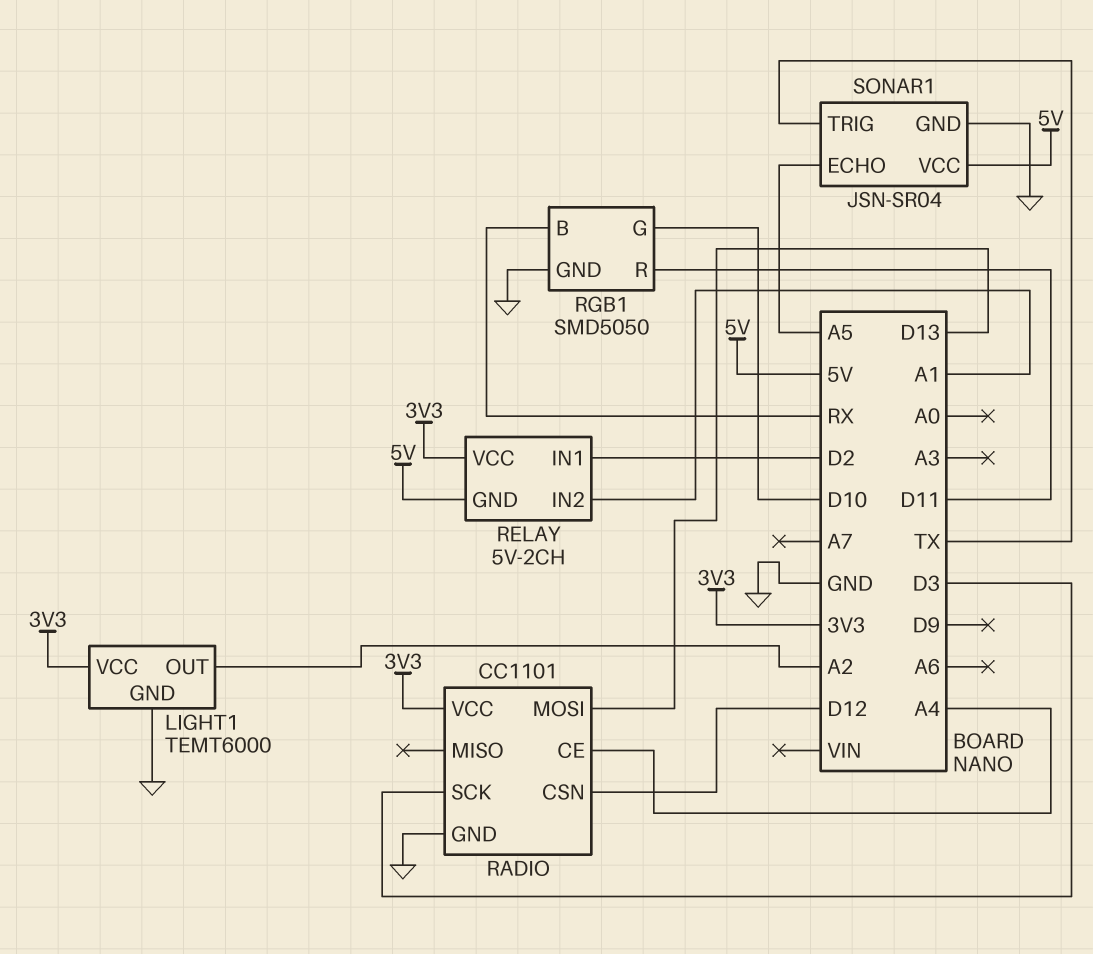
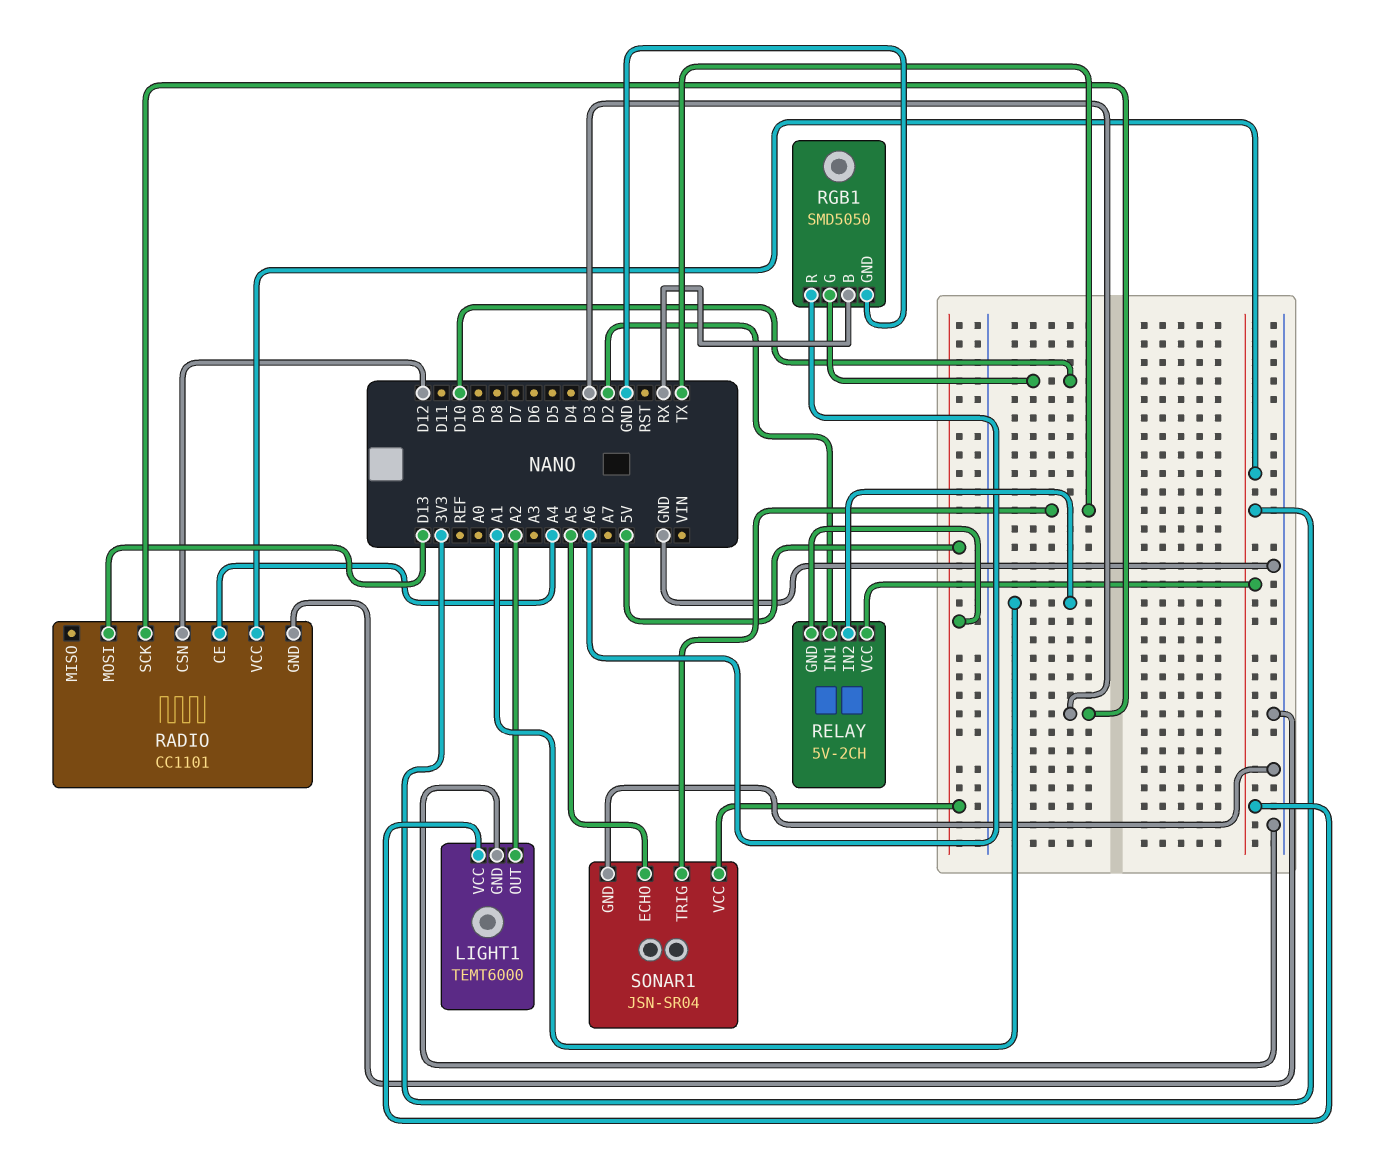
RGB1 pin R: D11 -> A6

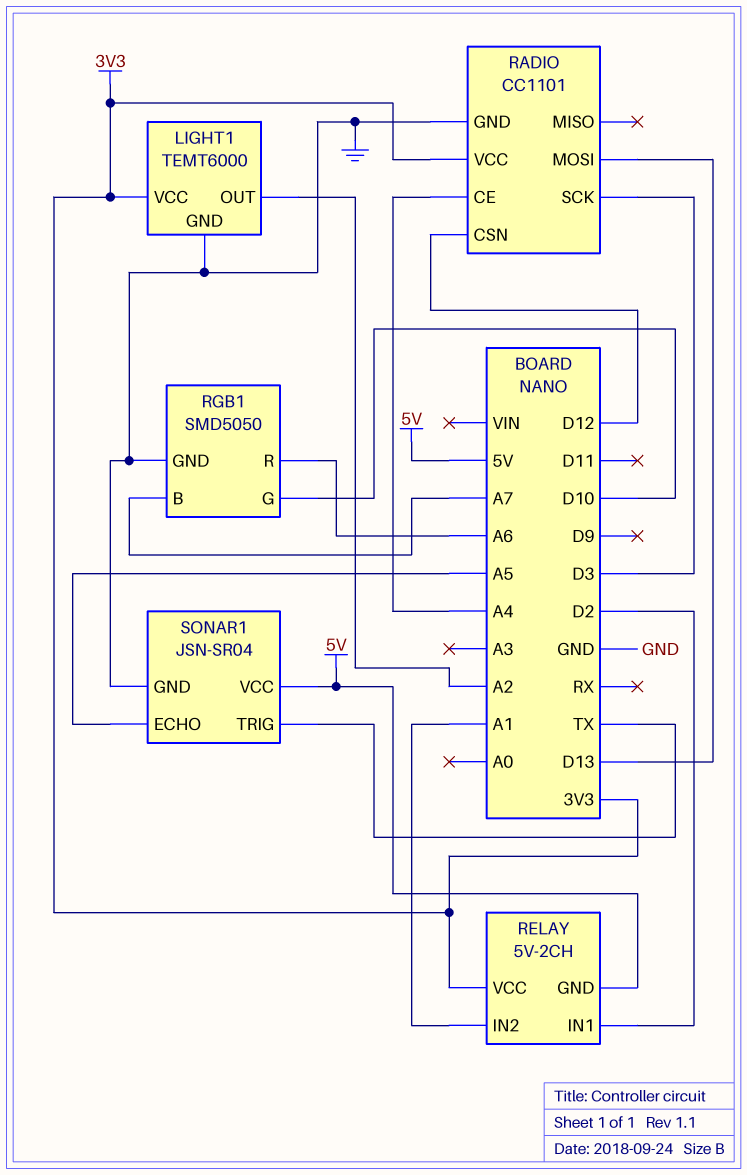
RGB1 pin B: RX -> A7

